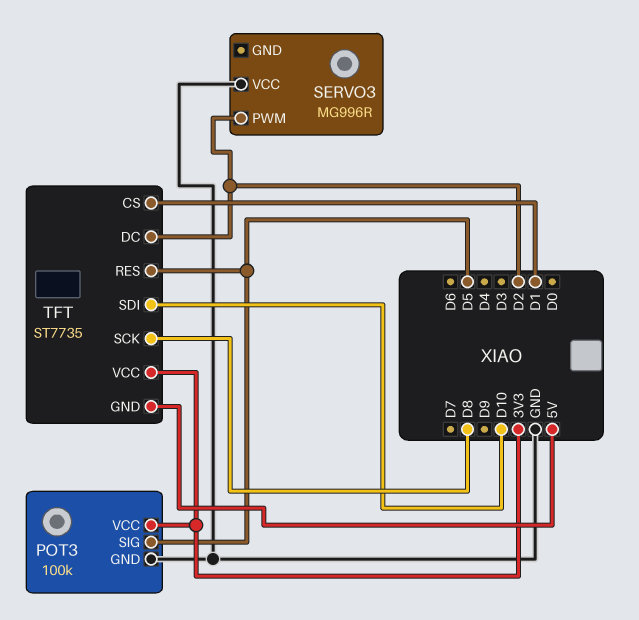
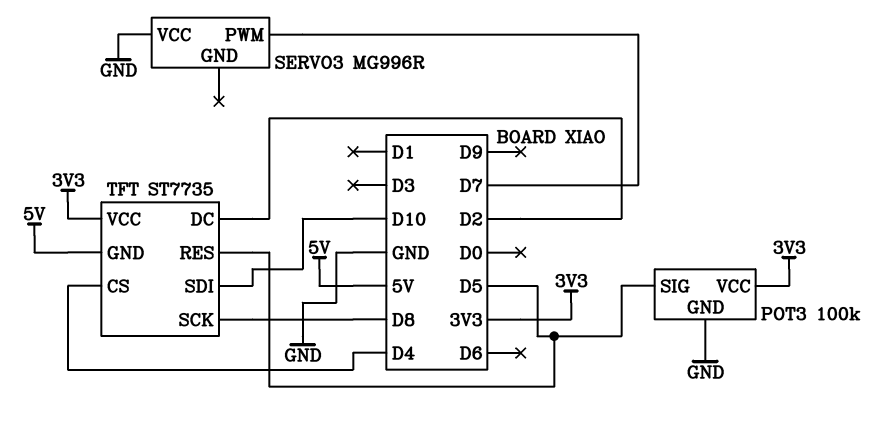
SERVO3 pin PWM: D2 -> D7
TFT pin CS: D1 -> D4

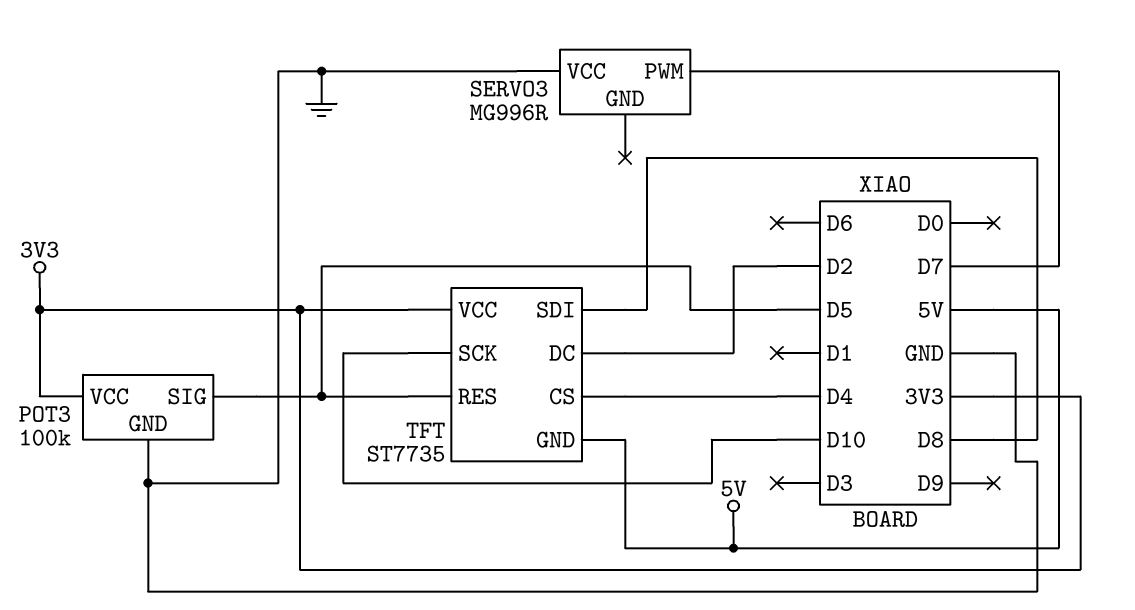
TFT pin SCK: D8 -> D10
TFT pin SDI: D10 -> D8

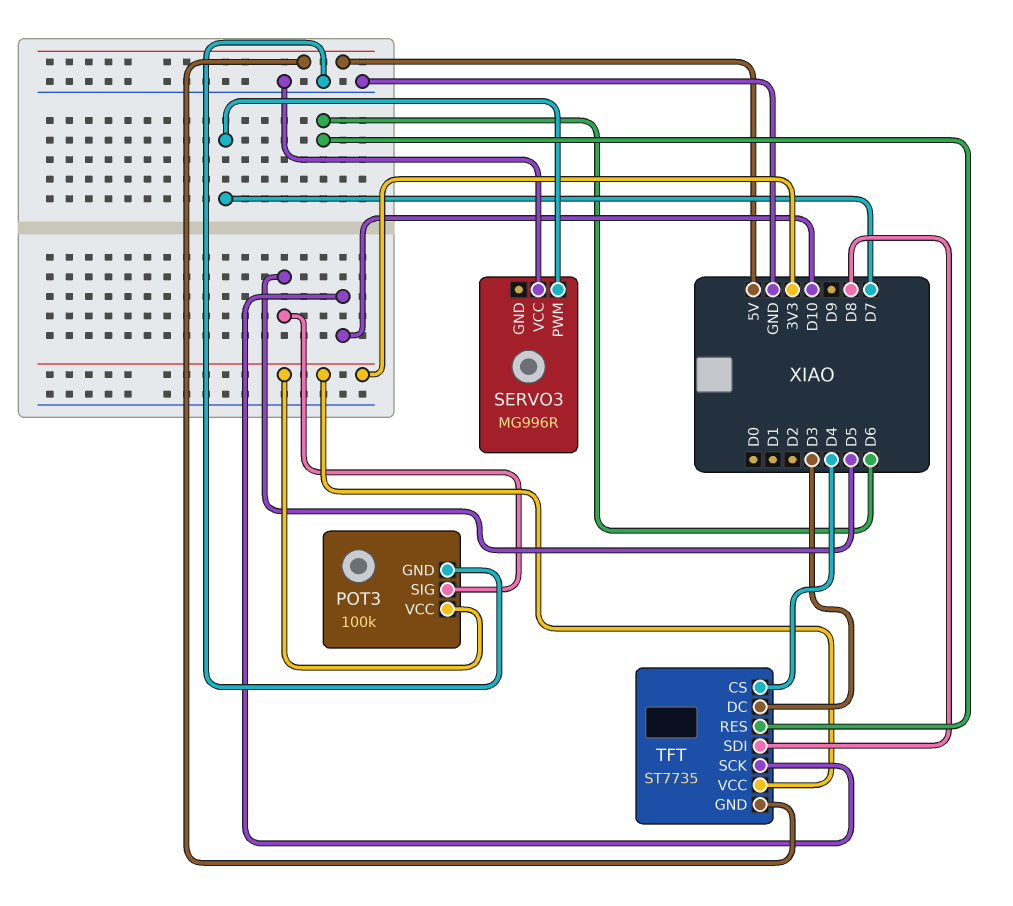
TFT pin DC: D2 -> D3
TFT pin RES: D5 -> D6

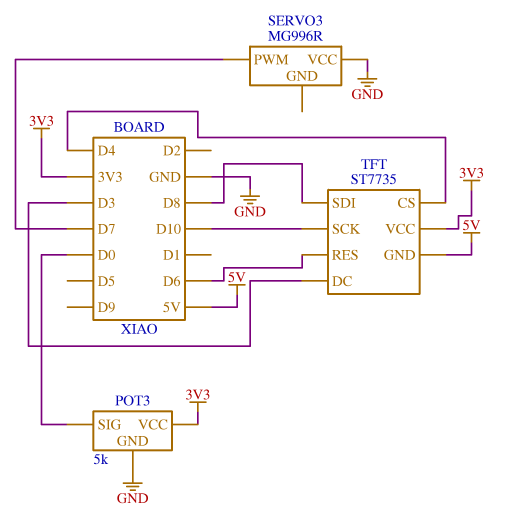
POT3: 100k -> 5k
POT3 pin SIG: D5 -> D0

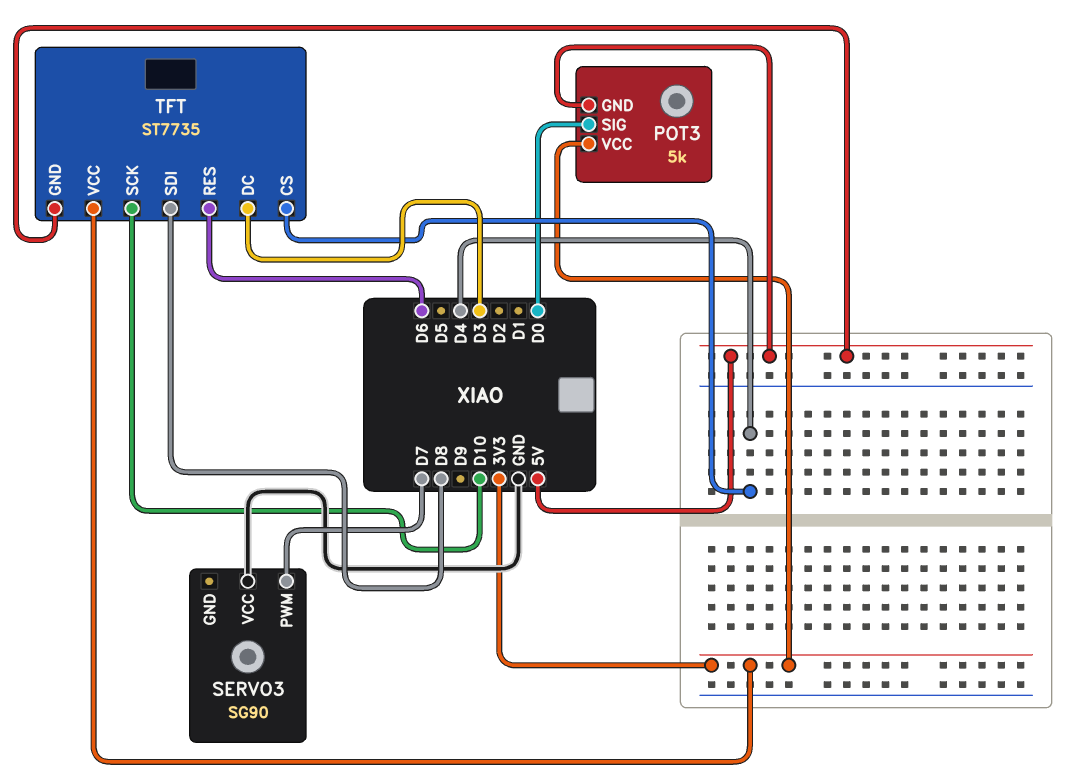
POT3 pin GND: GND -> 5V
SERVO3: MG996R -> SG90

